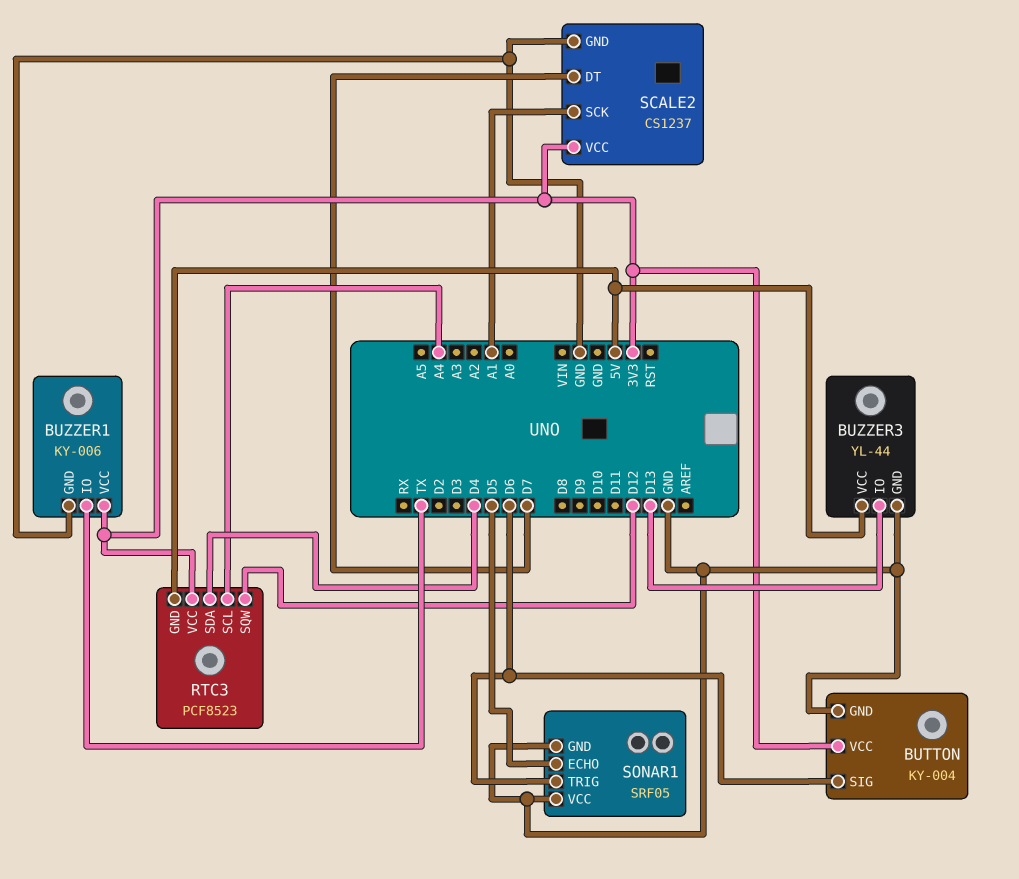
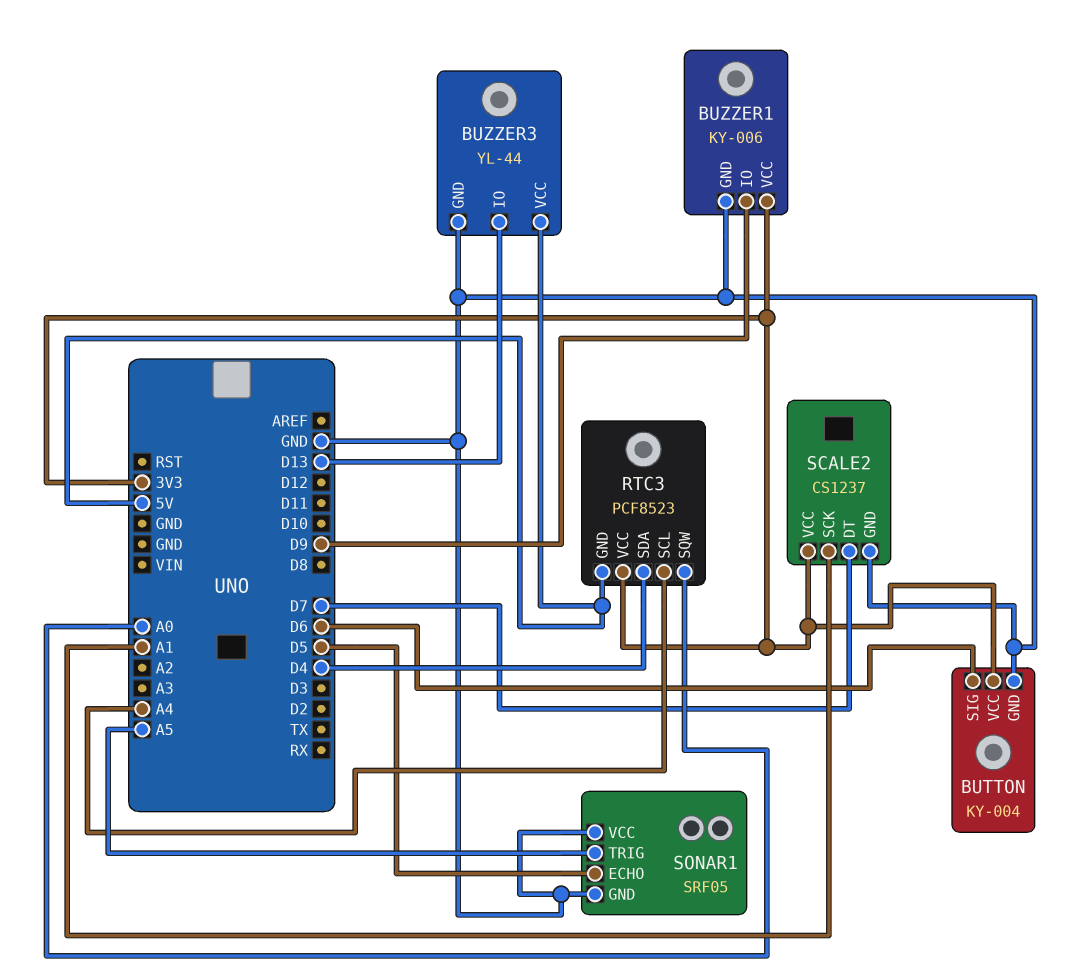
BUZZER1 pin IO: TX -> D9
RTC3 pin SQW: D12 -> A0
SONAR1 pin TRIG: D6 -> A5

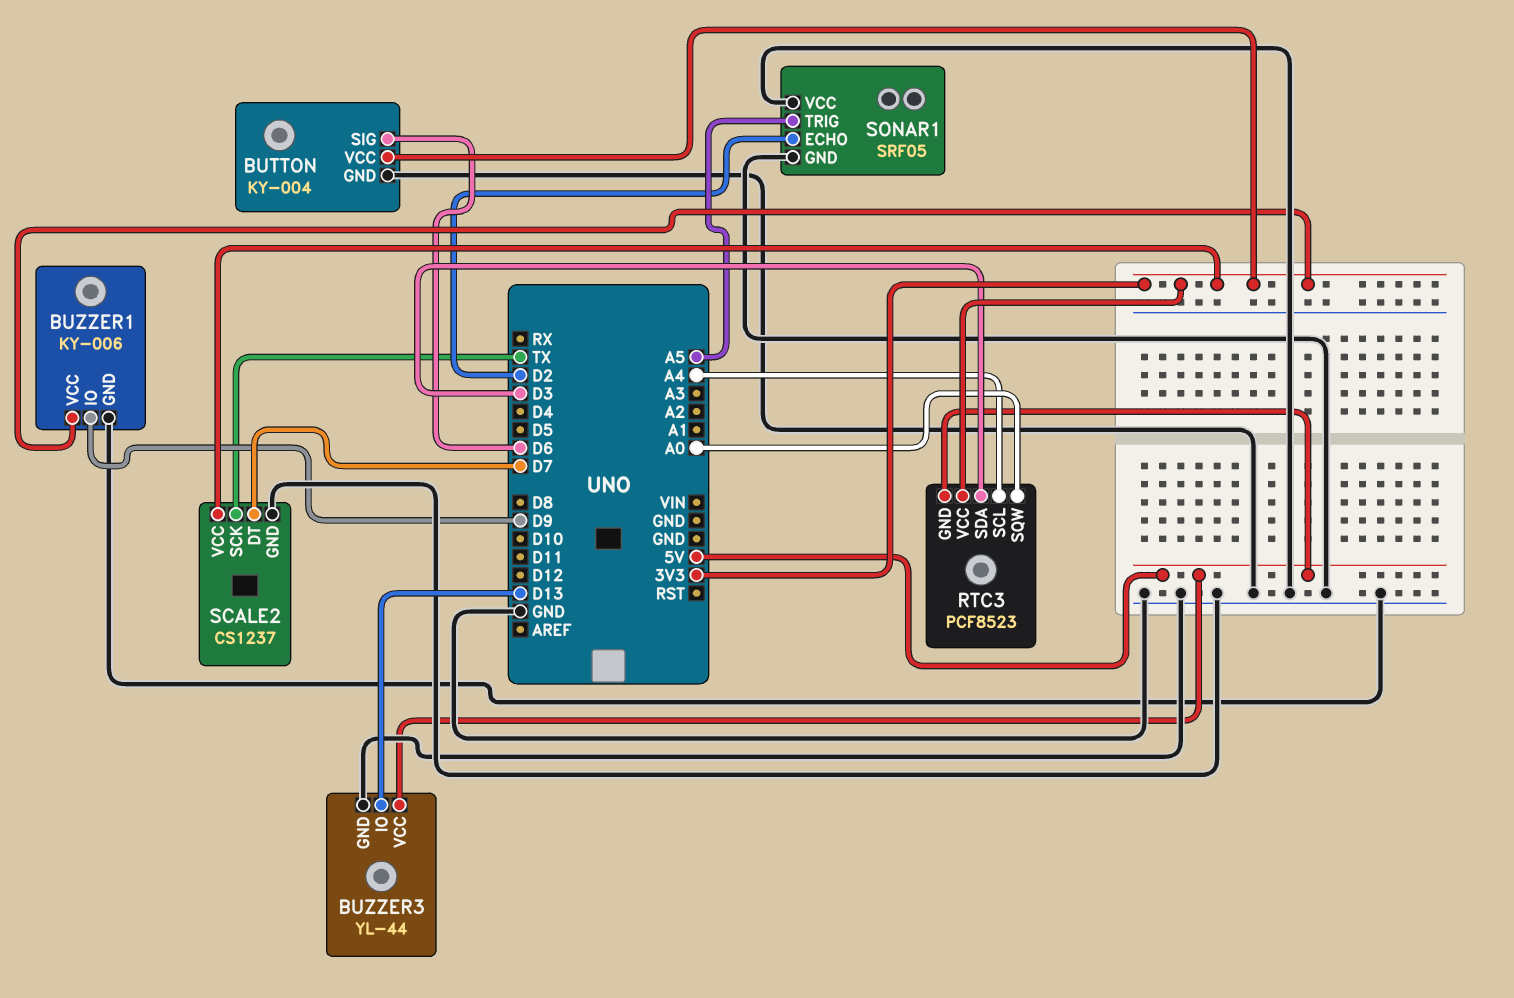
RTC3 pin SDA: D4 -> D3
SCALE2 pin SCK: A1 -> TX
SONAR1 pin ECHO: D5 -> D2

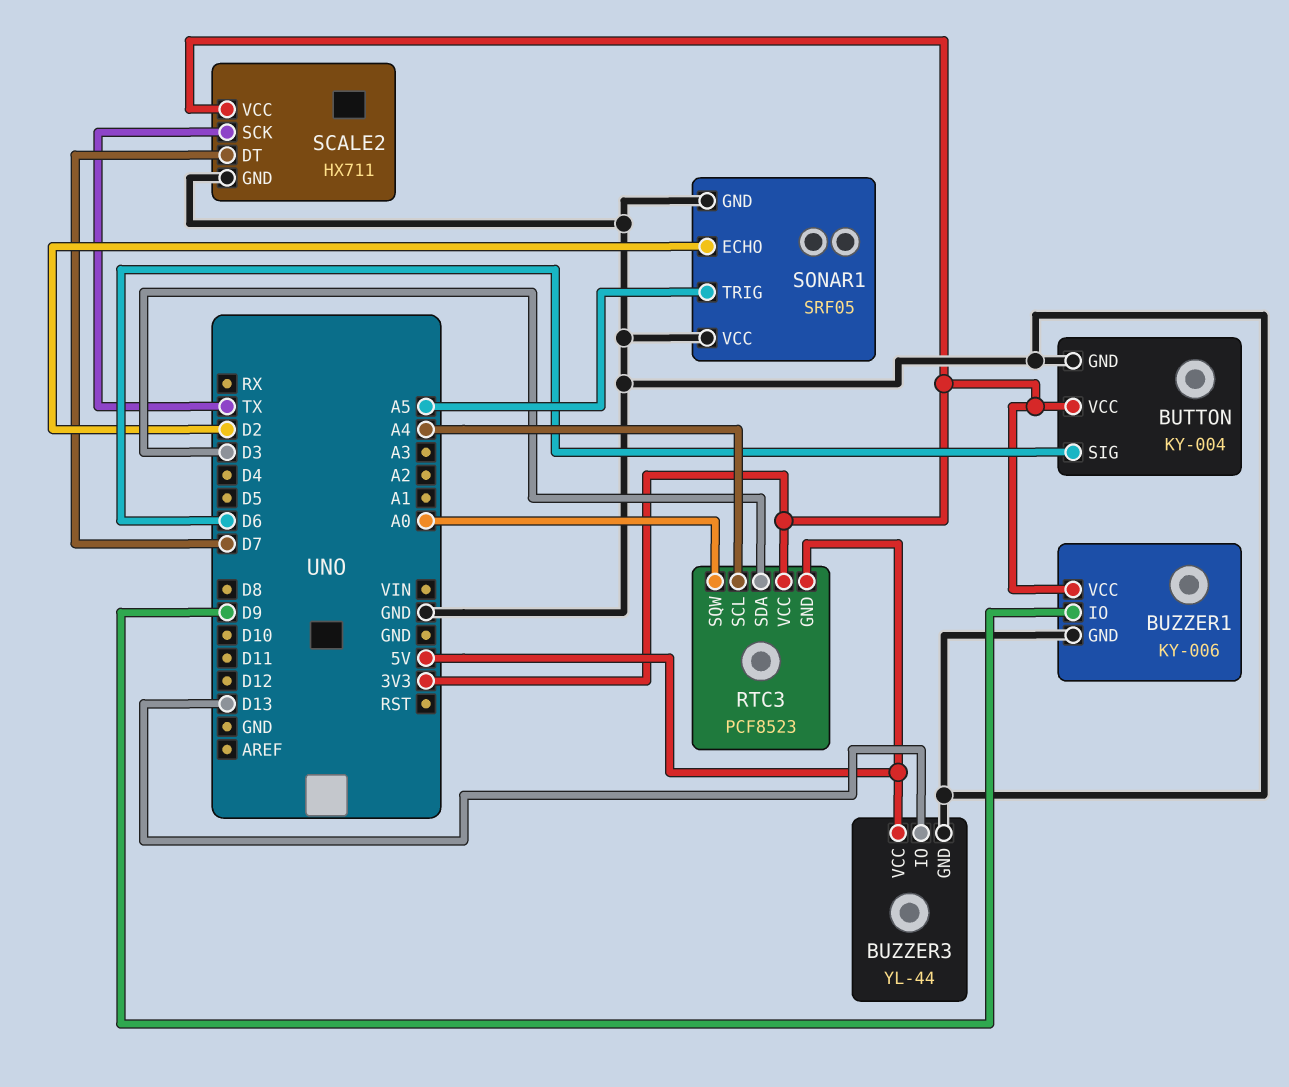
SCALE2: CS1237 -> HX711

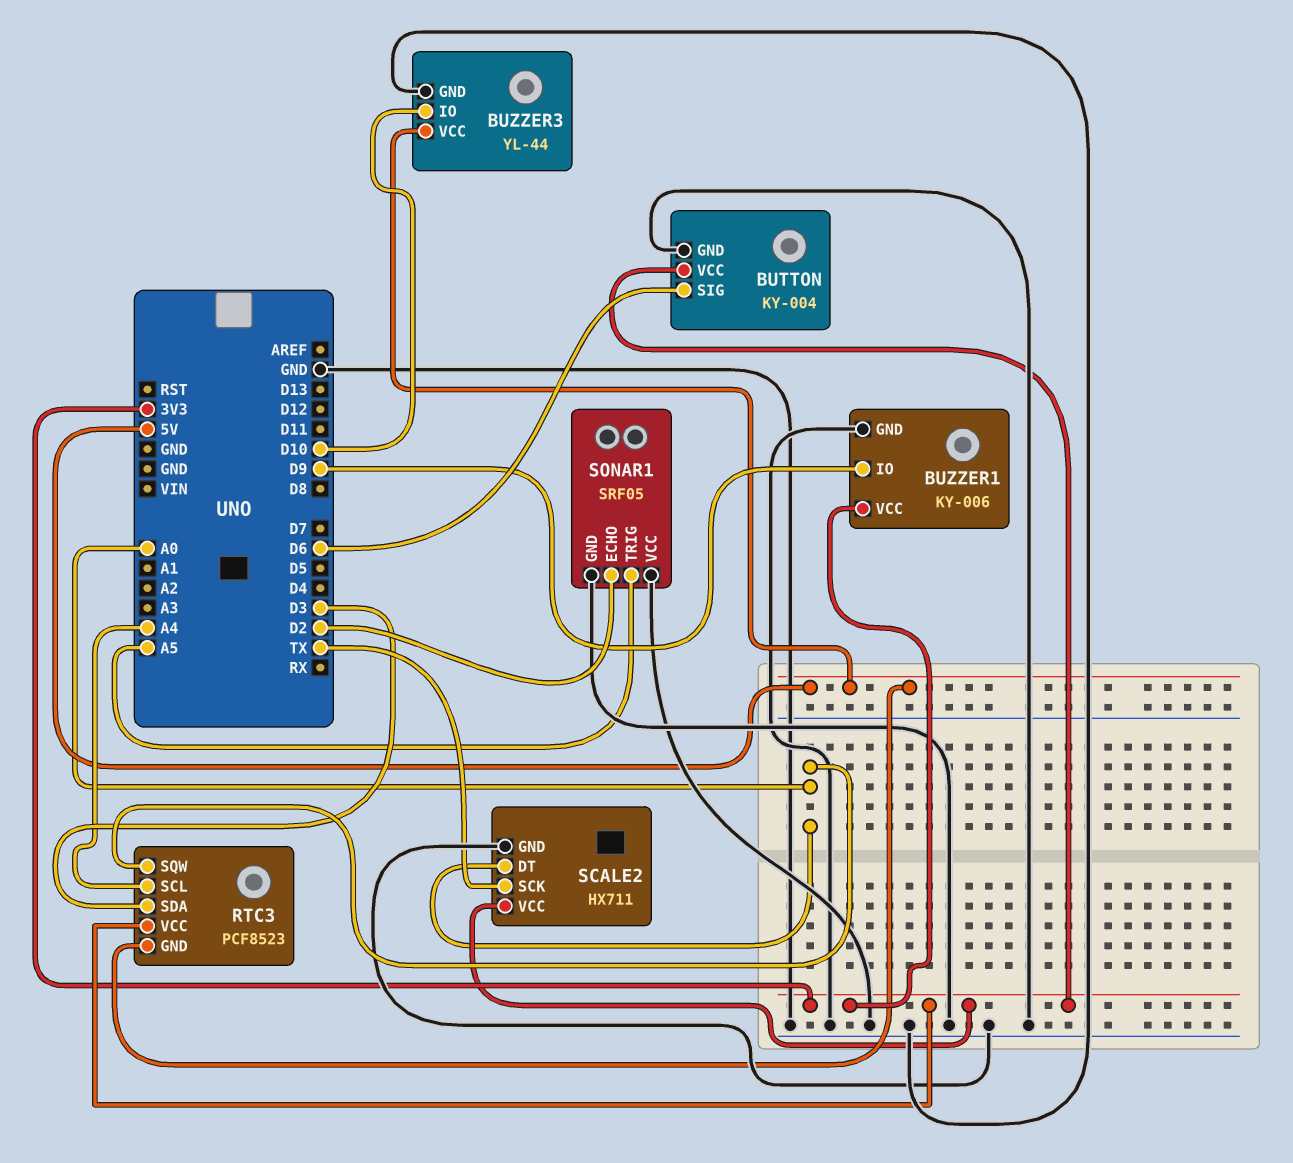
BUZZER3 pin IO: D13 -> D10
SCALE2 pin DT: D7 -> A0

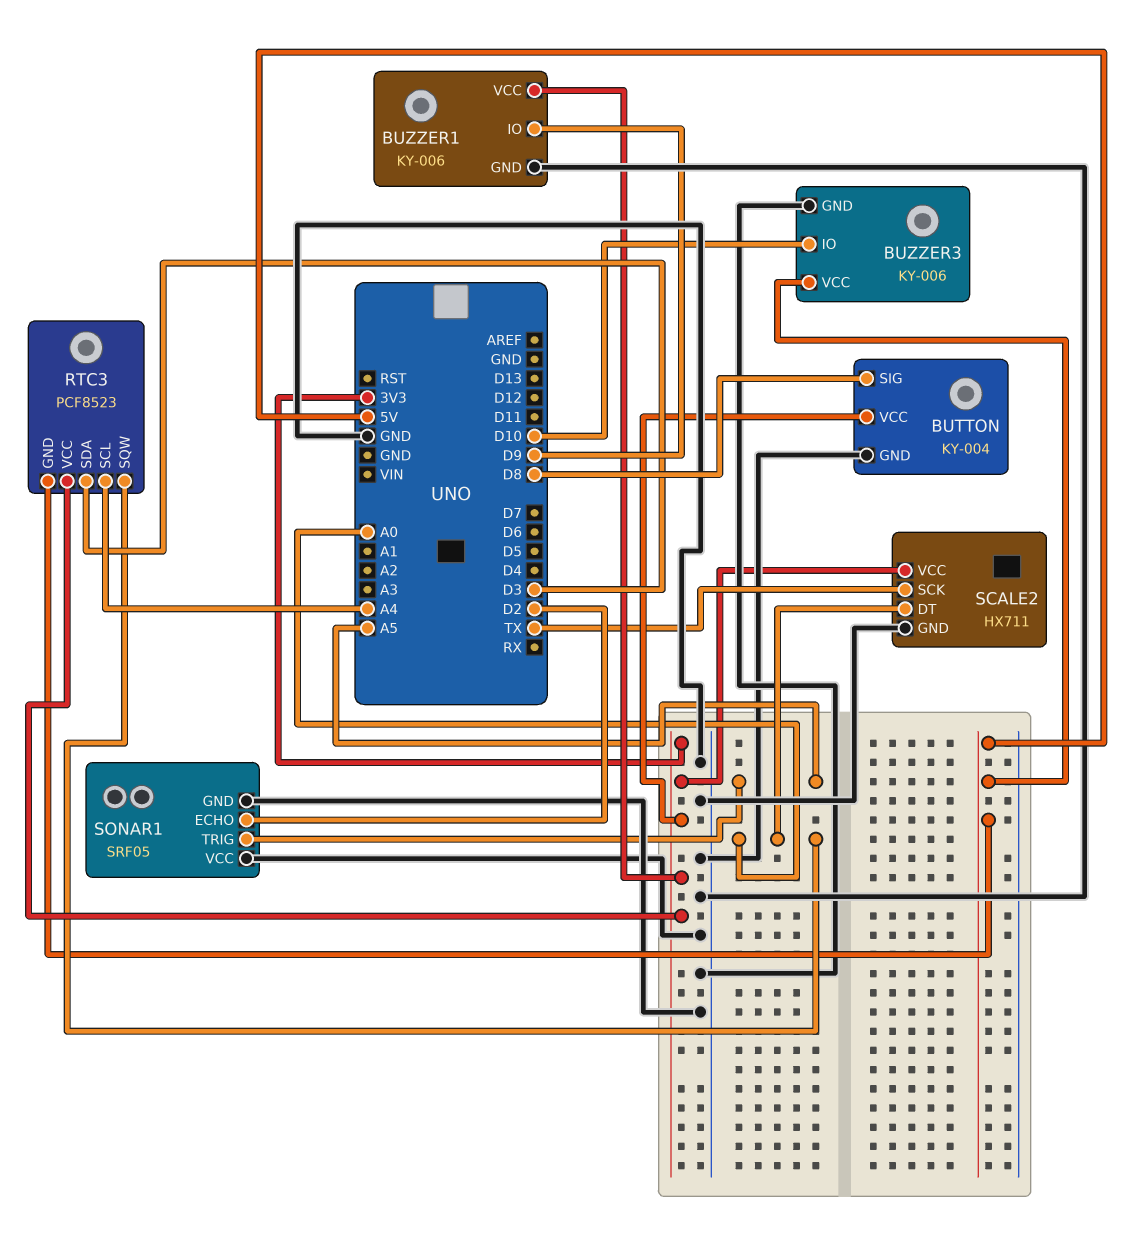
BUTTON pin SIG: D6 -> D8
BUZZER3: YL-44 -> KY-006

